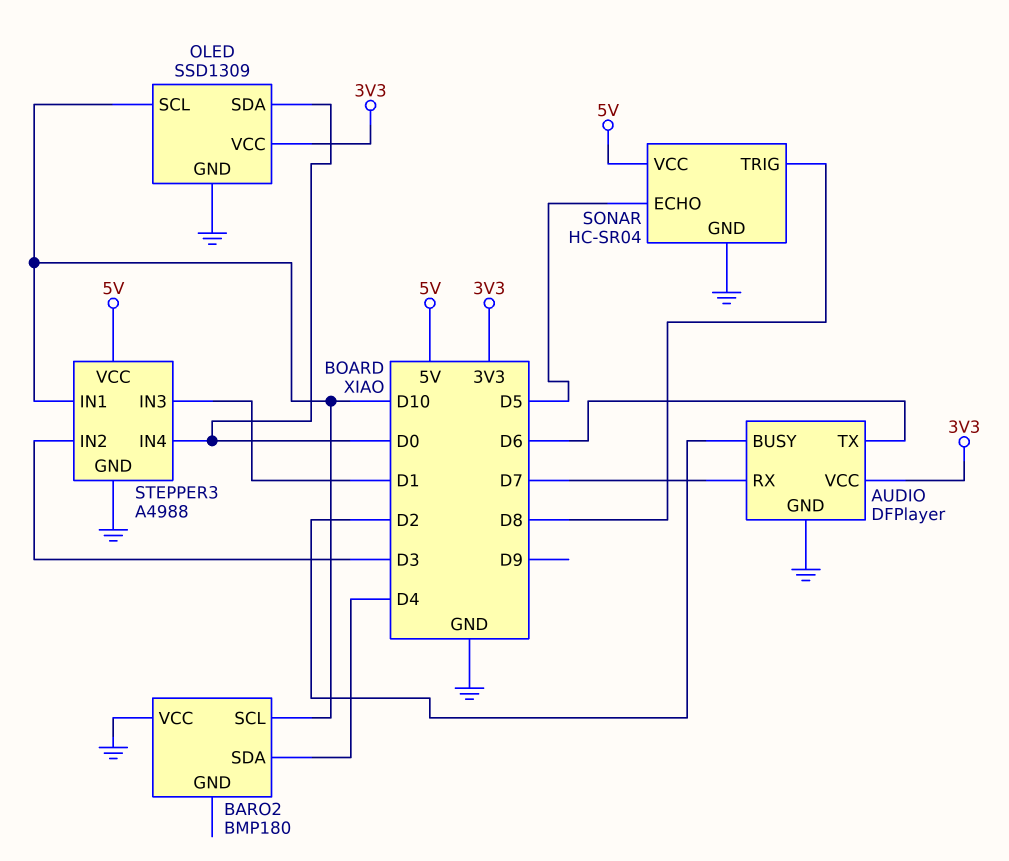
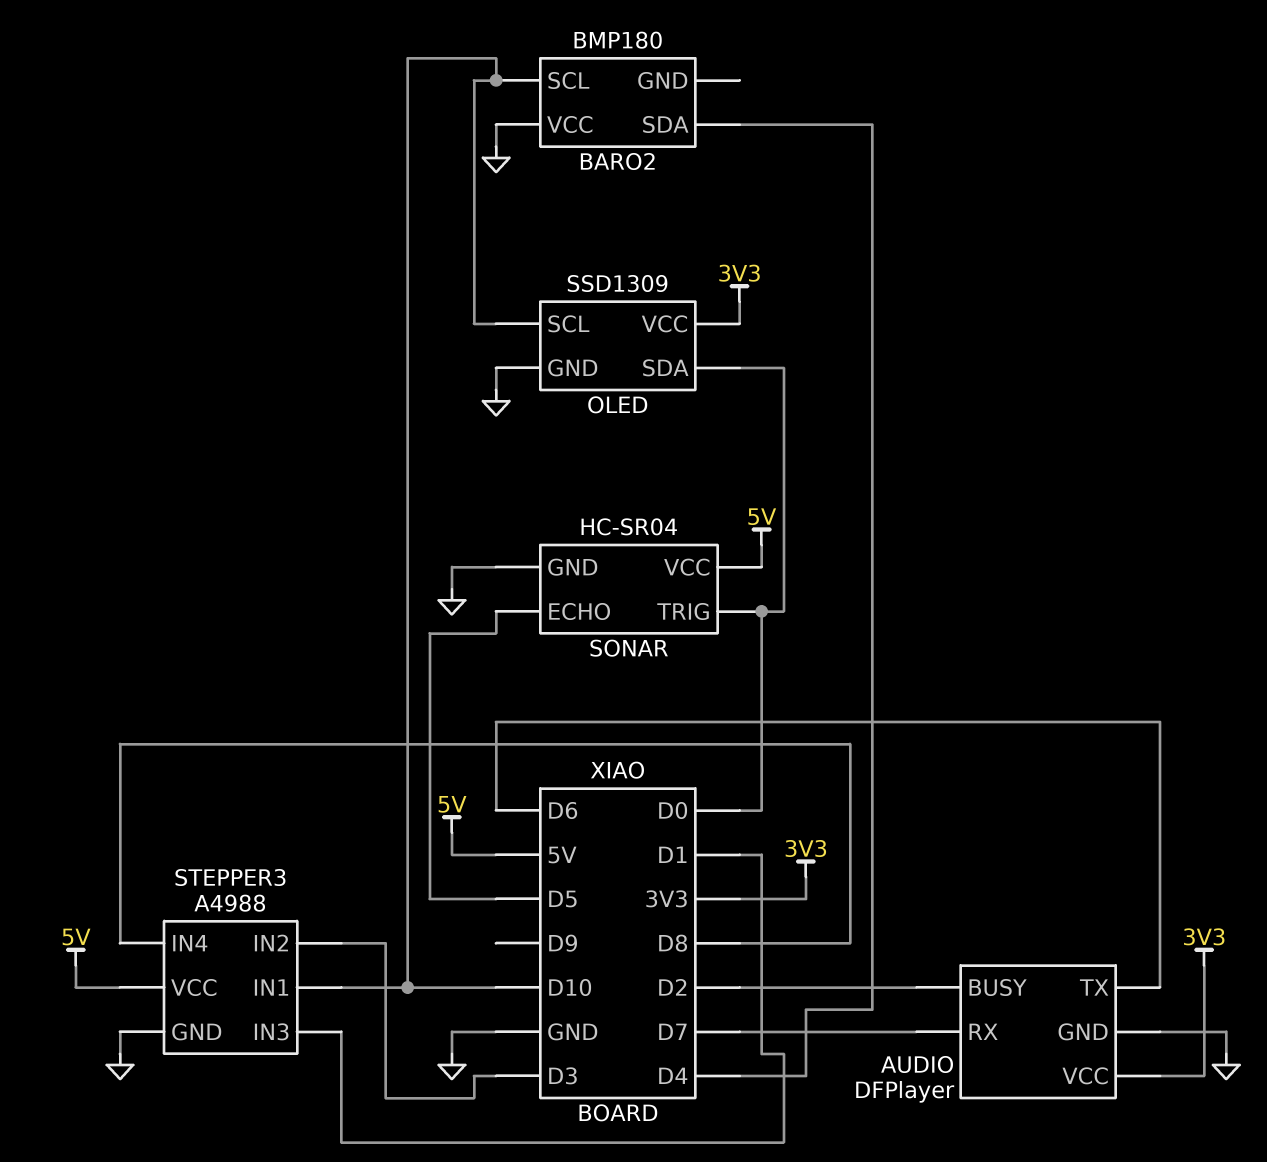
SONAR pin TRIG: D8 -> D0
STEPPER3 pin IN4: D0 -> D8

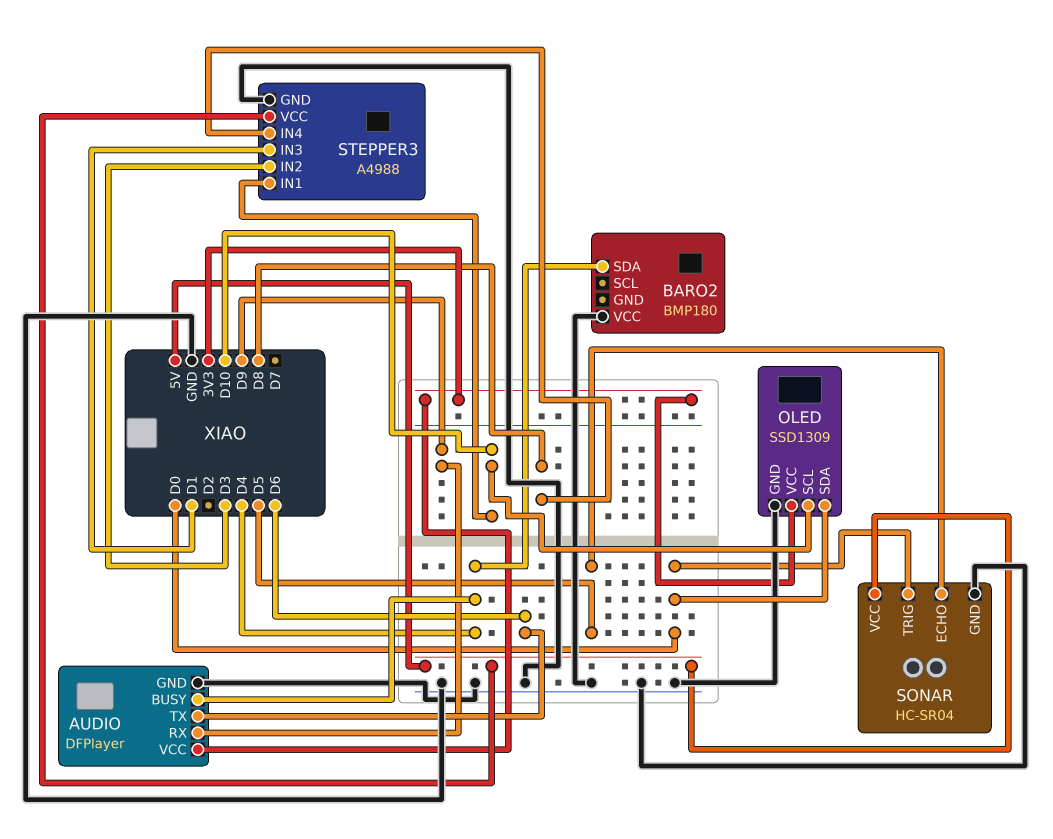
AUDIO pin BUSY: D2 -> D4
AUDIO pin RX: D7 -> D9
BARO2 pin SCL: D10 -> none

